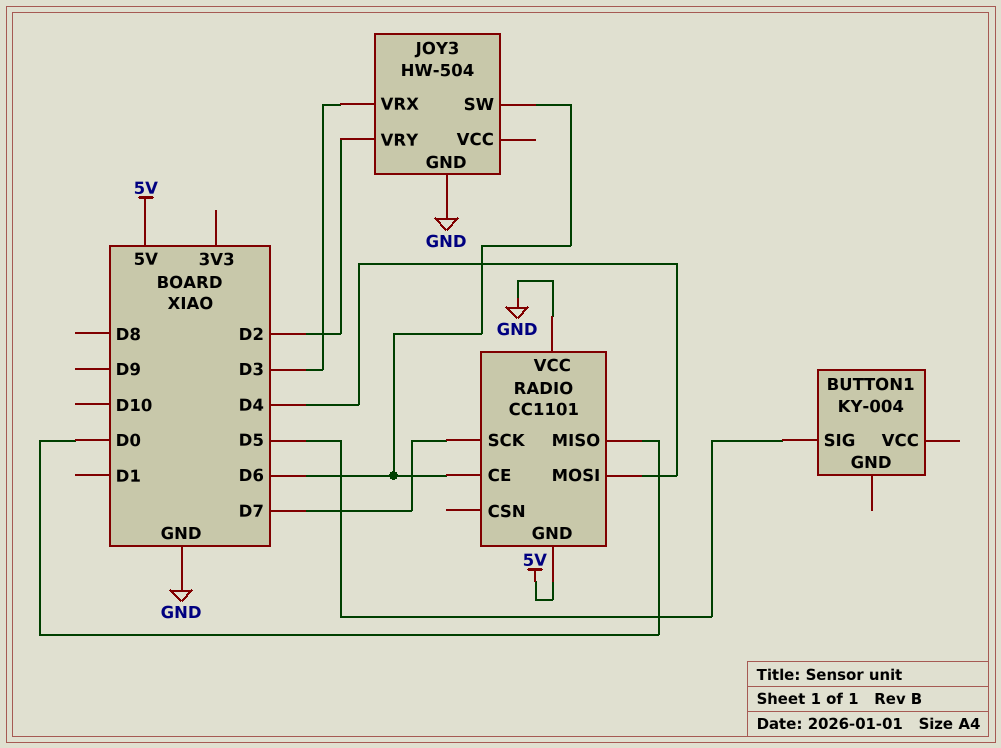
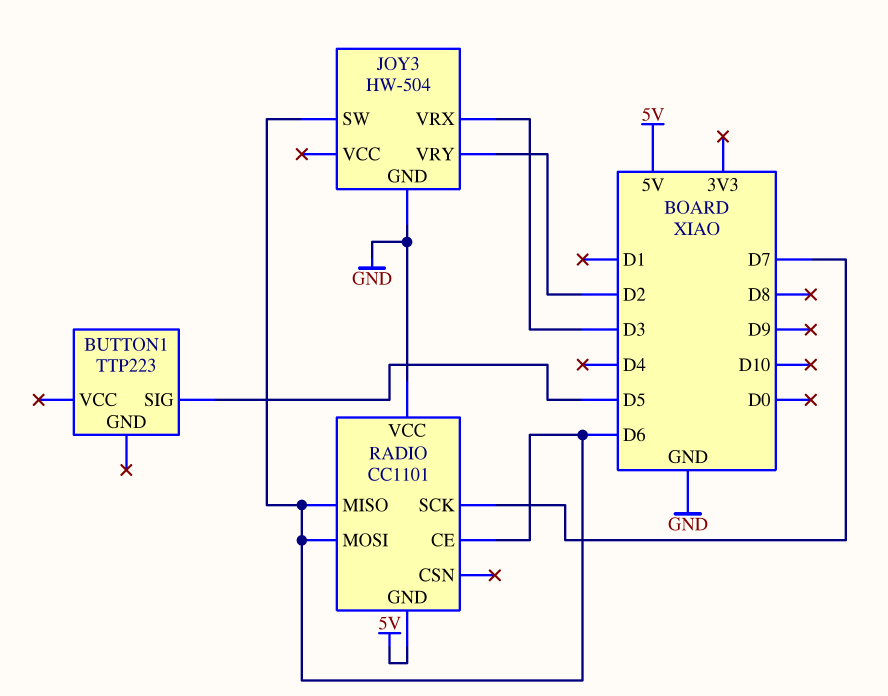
BUTTON1: KY-004 -> TTP223
RADIO pin MISO: D0 -> D6
RADIO pin MOSI: D4 -> D6

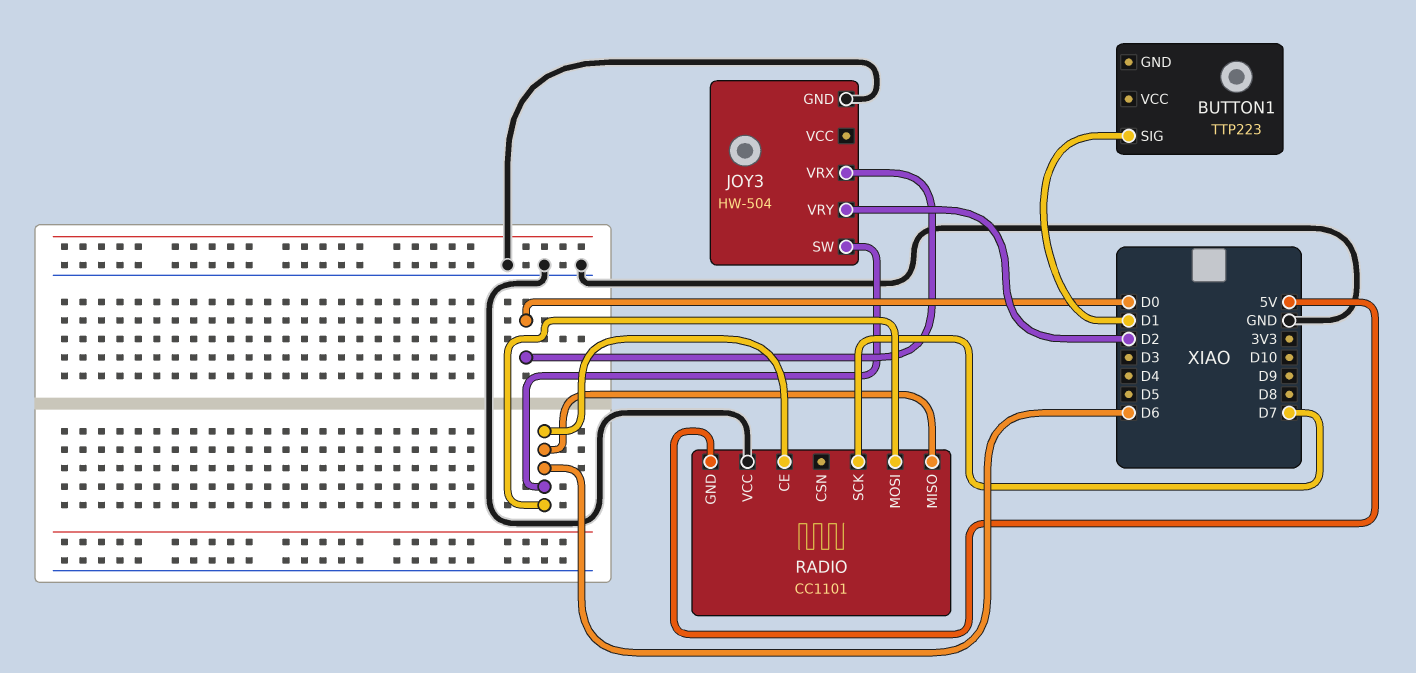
BUTTON1 pin SIG: D5 -> D1
JOY3 pin VRX: D3 -> D0

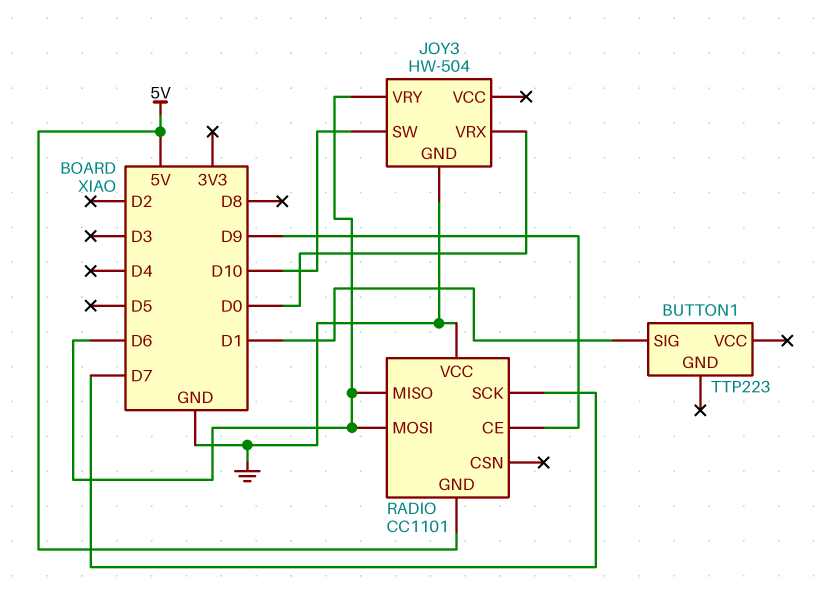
JOY3 pin SW: D6 -> D10
JOY3 pin VRY: D2 -> D6
RADIO pin CE: D6 -> D9

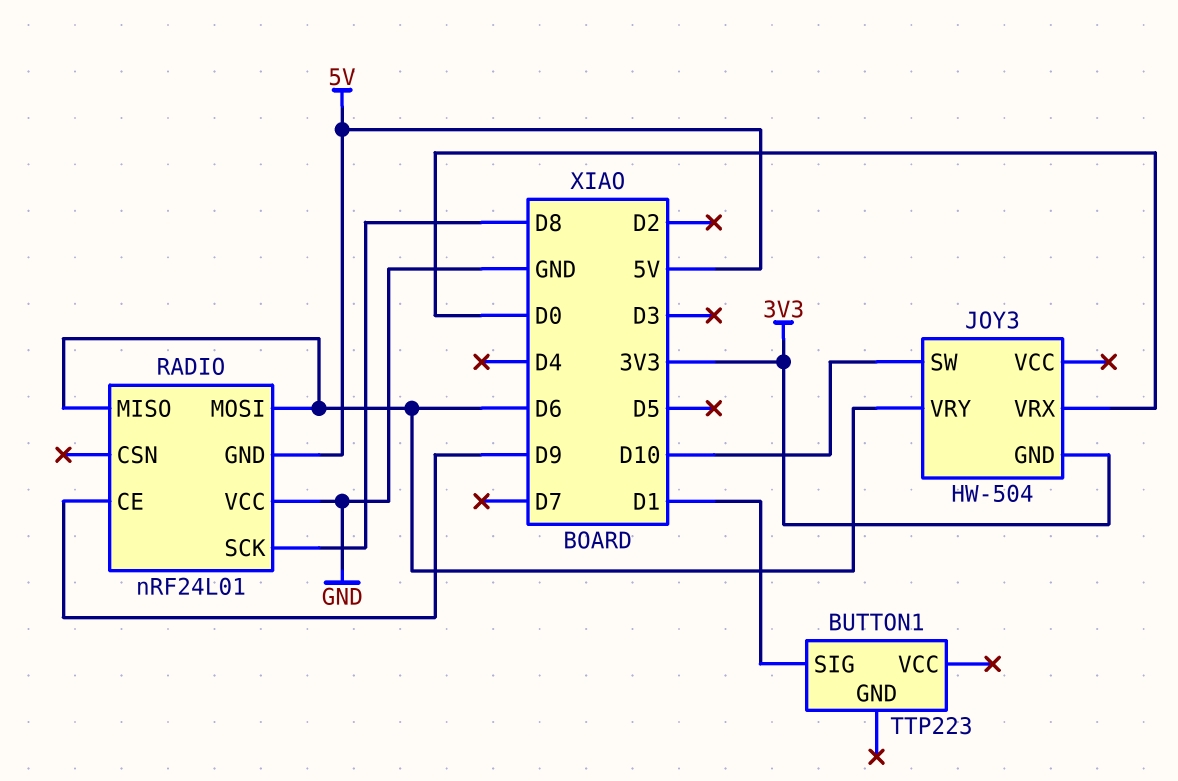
JOY3 pin GND: GND -> 3V3
RADIO: CC1101 -> nRF24L01
RADIO pin SCK: D7 -> D8

